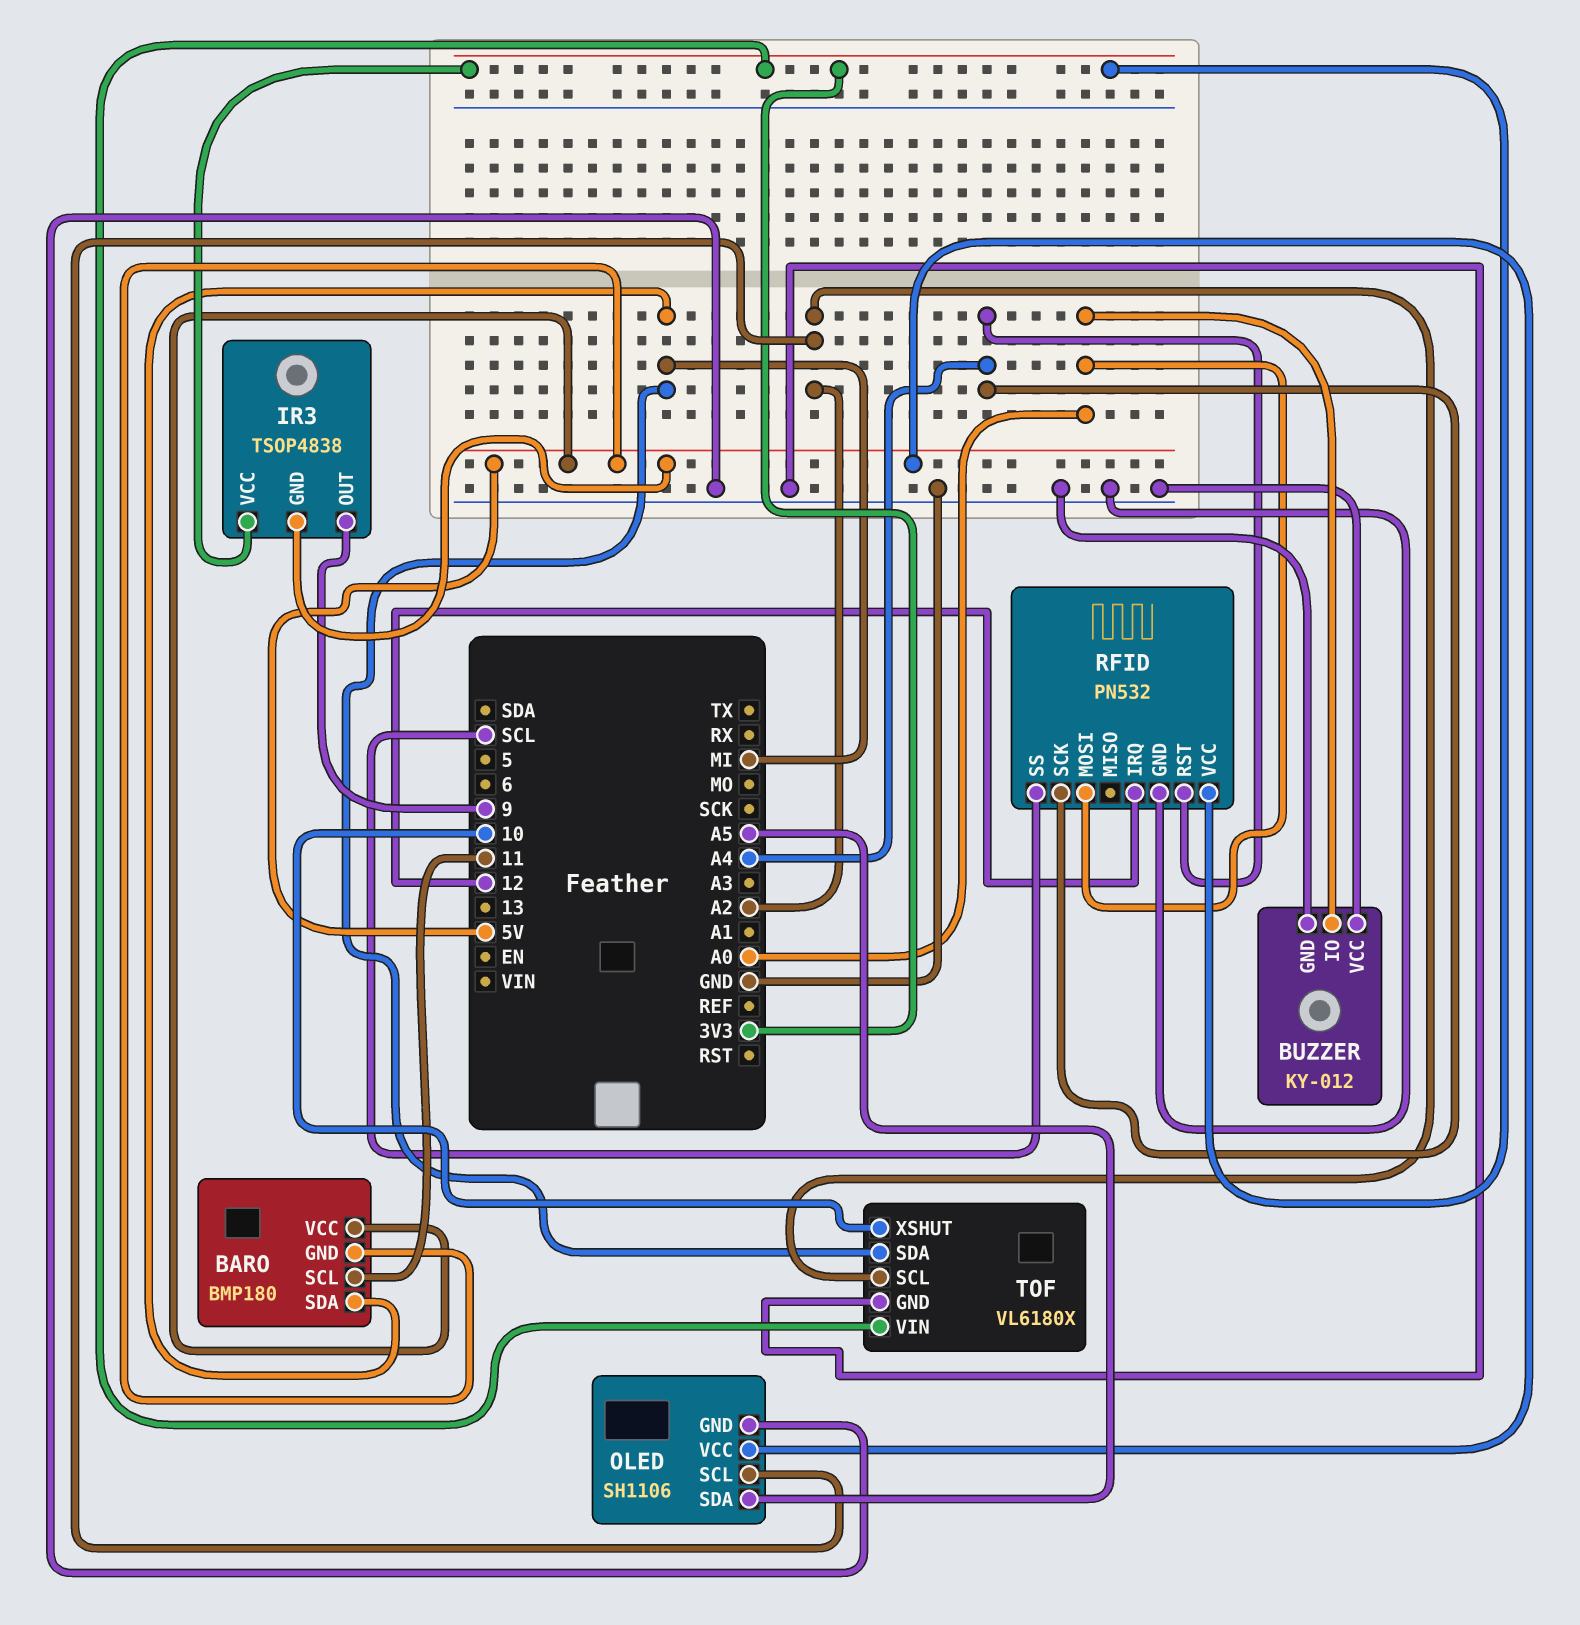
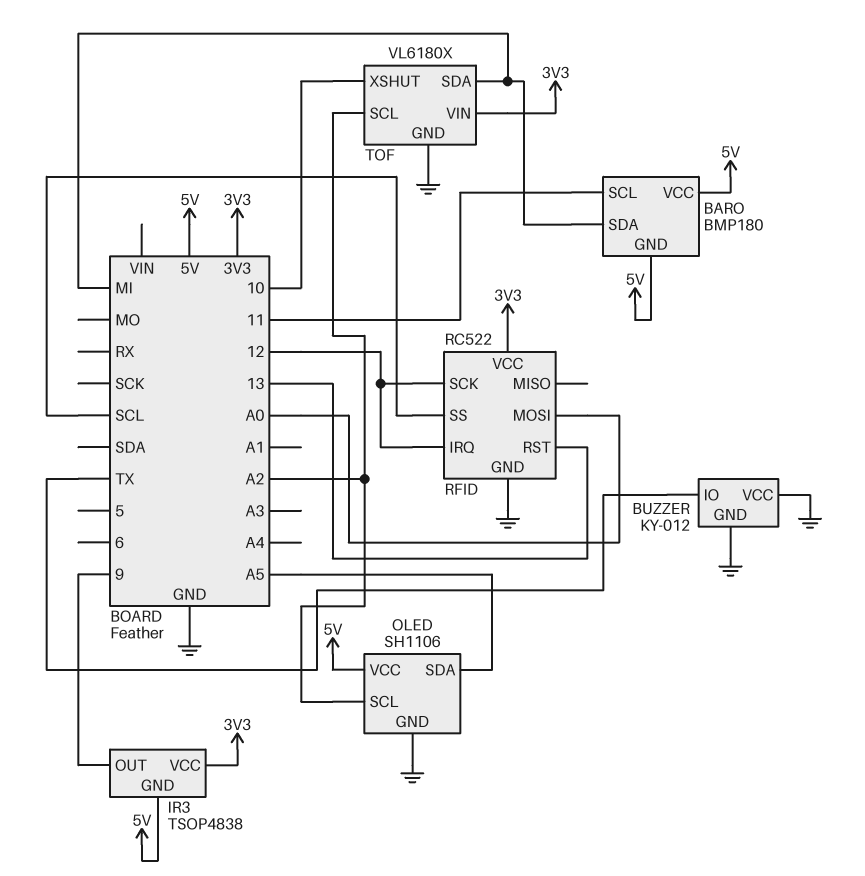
BUZZER pin IO: A0 -> TX
RFID: PN532 -> RC522
RFID pin RST: A4 -> 13
RFID pin SCK: A4 -> 12

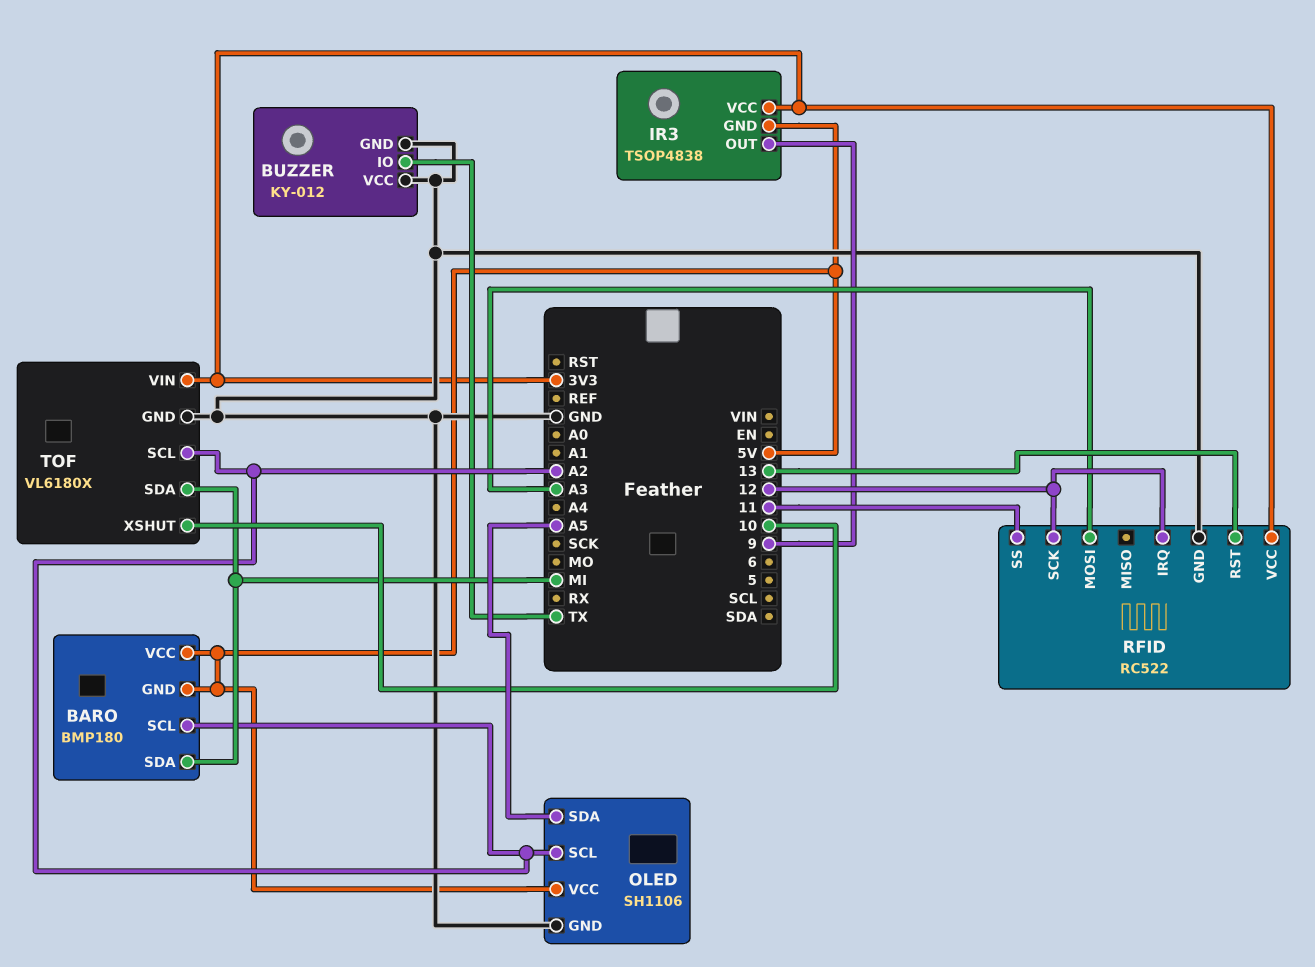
BARO pin SCL: 11 -> A2
RFID pin MOSI: A0 -> A3
RFID pin SS: SCL -> 11

